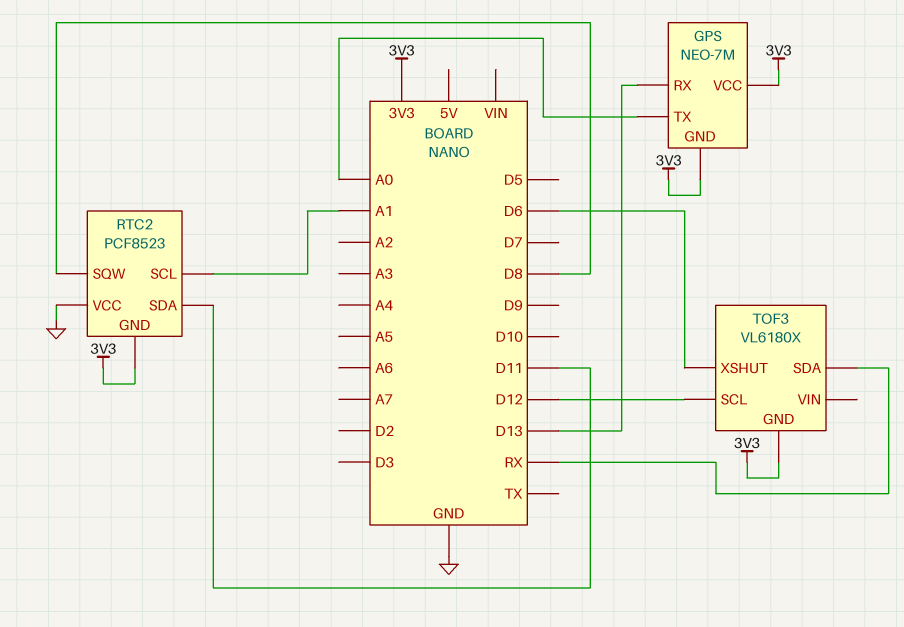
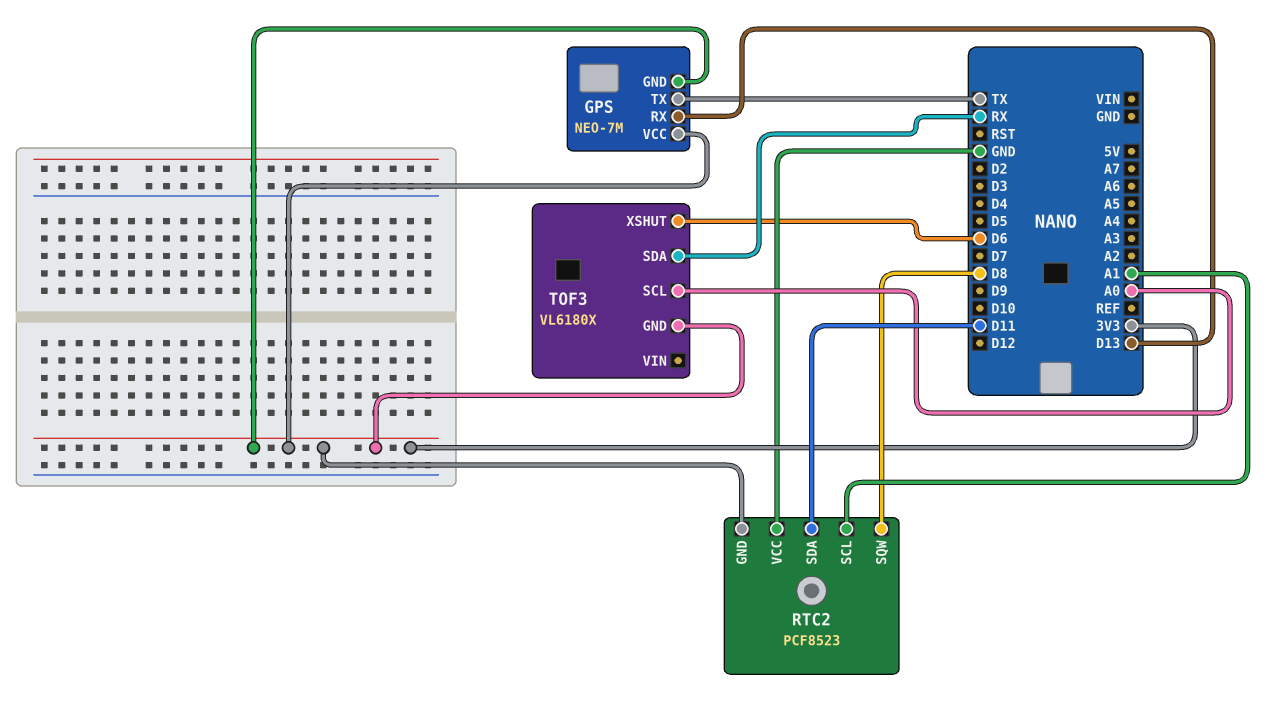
GPS pin TX: A0 -> TX
TOF3 pin SCL: D12 -> A0

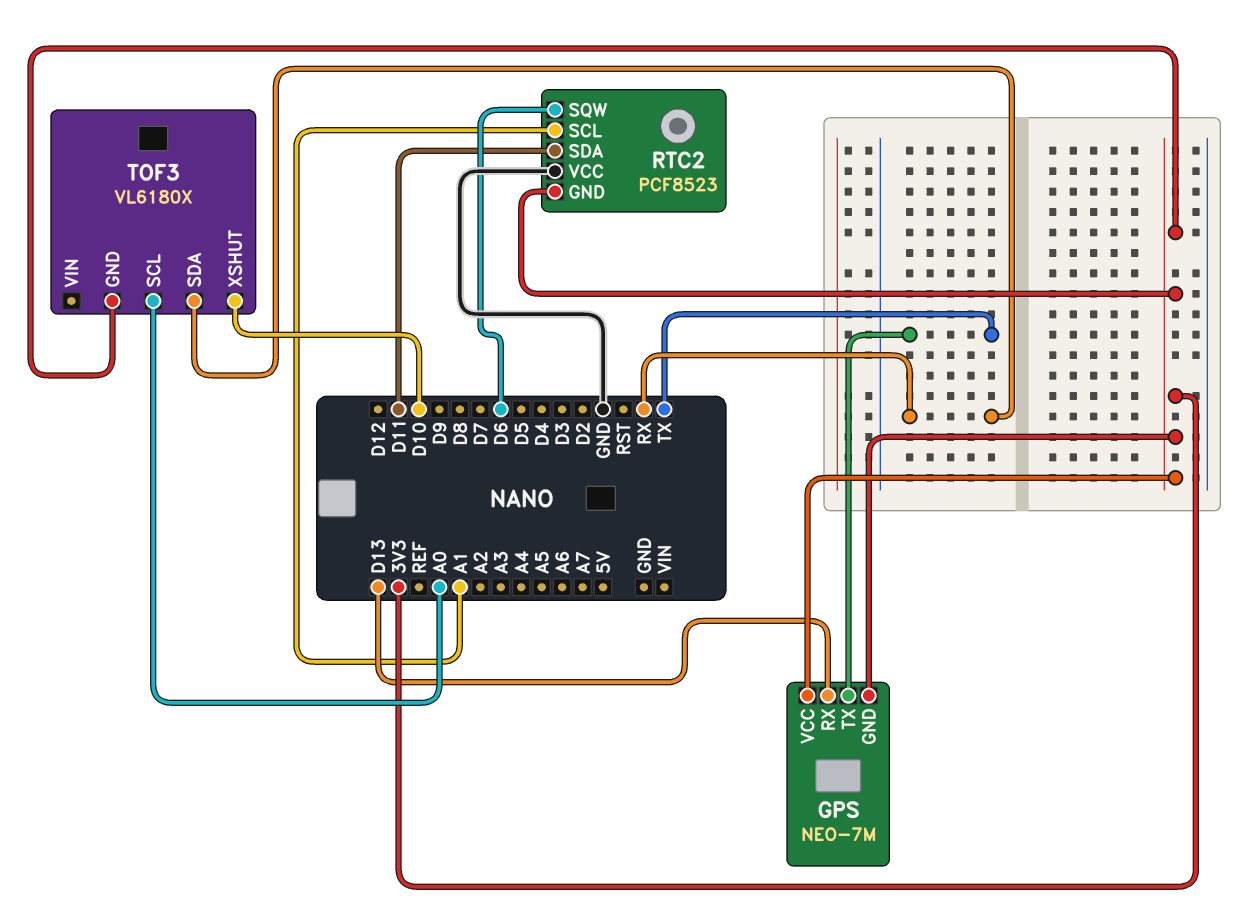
RTC2 pin SQW: D8 -> D6
TOF3 pin XSHUT: D6 -> D10

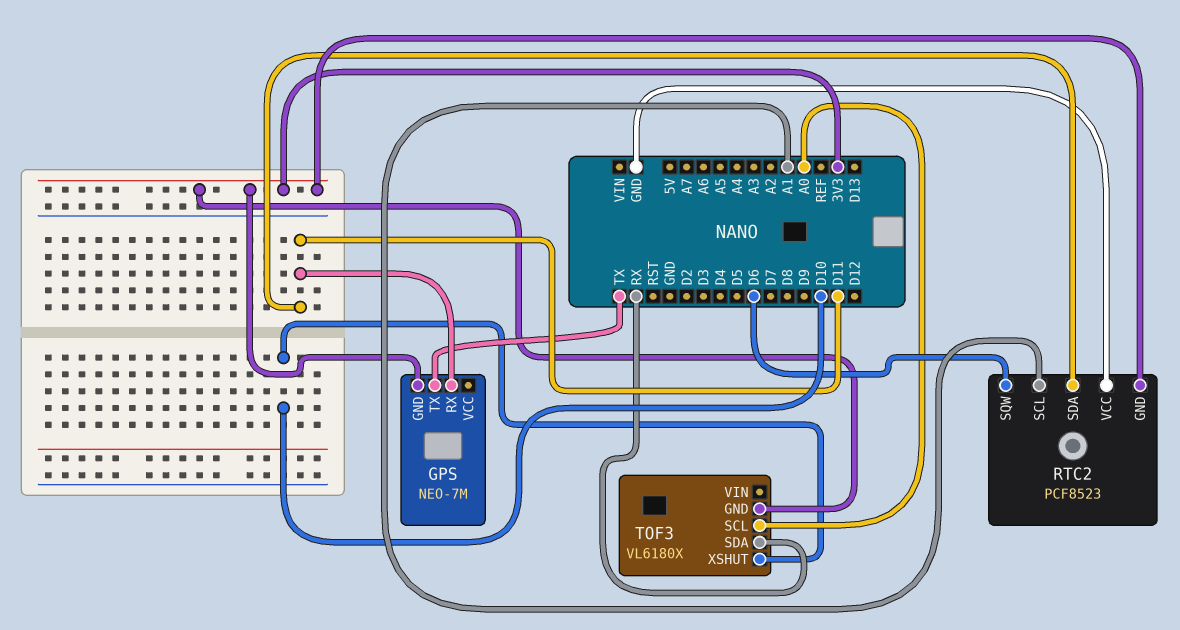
GPS pin RX: D13 -> D11
GPS pin VCC: 3V3 -> none

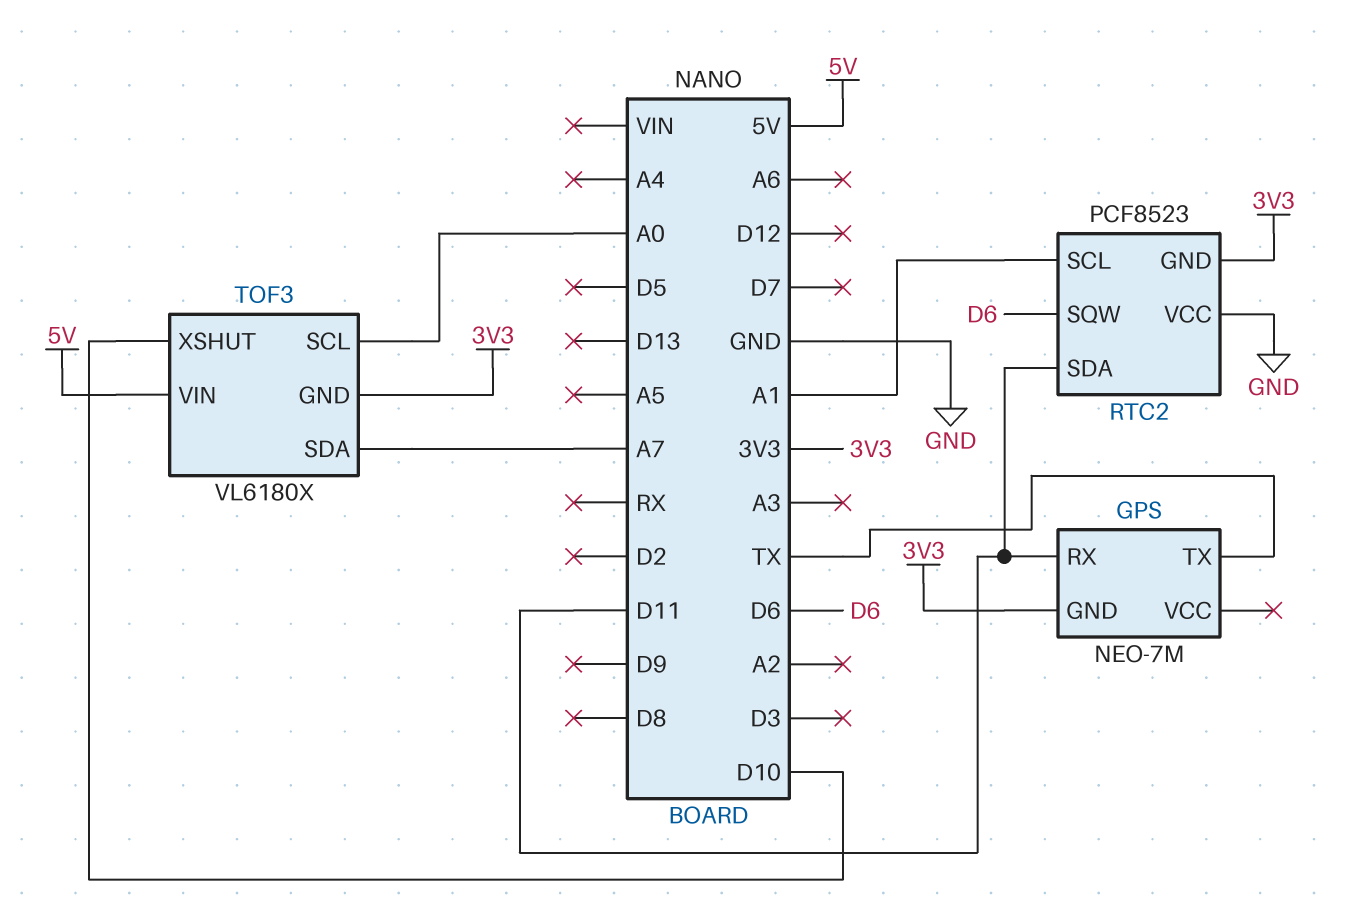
TOF3 pin SDA: RX -> A7
TOF3 pin VIN: none -> 5V

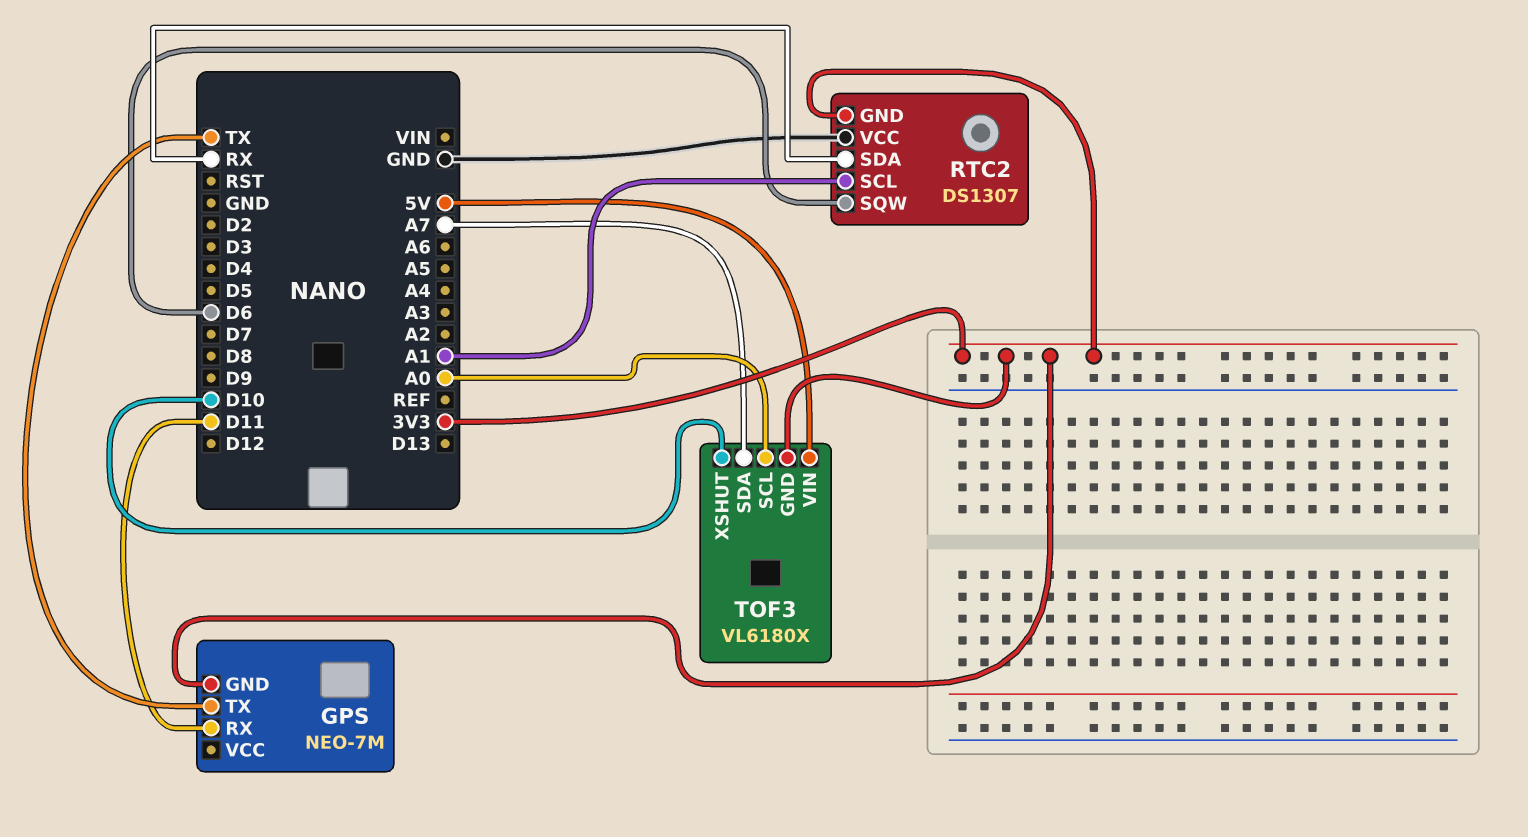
RTC2: PCF8523 -> DS1307
RTC2 pin SDA: D11 -> RX

